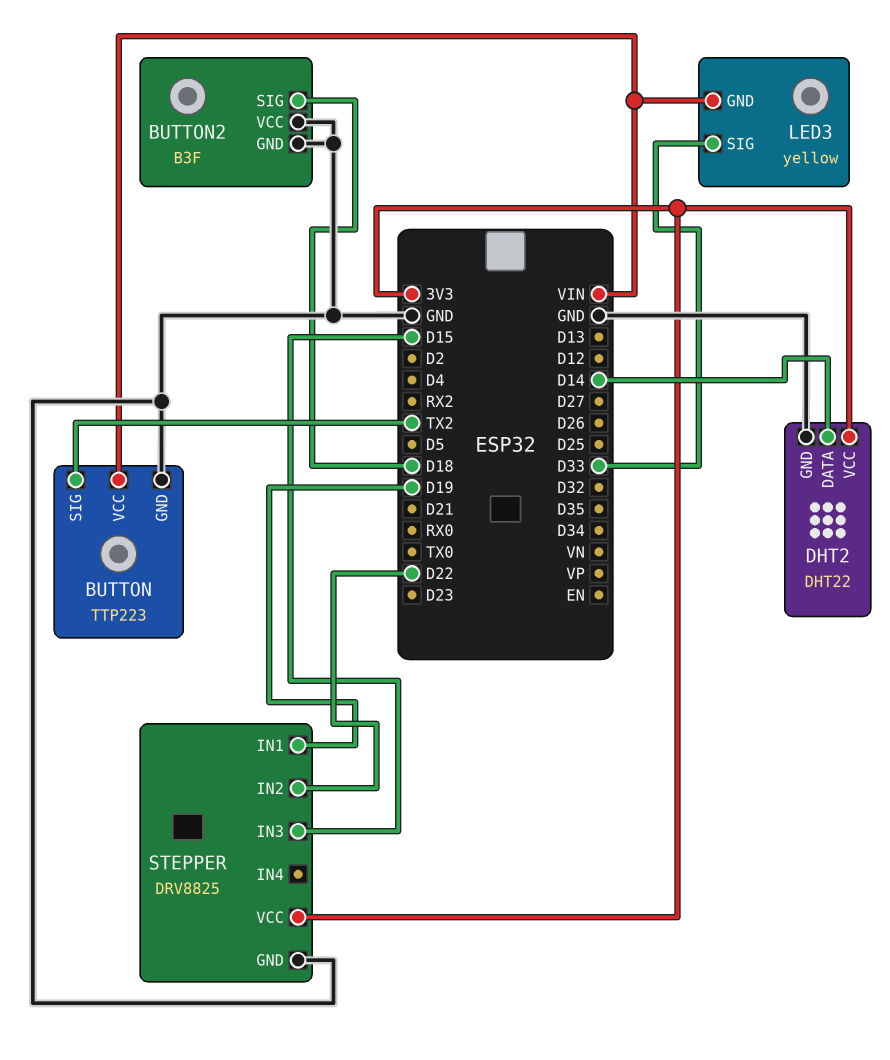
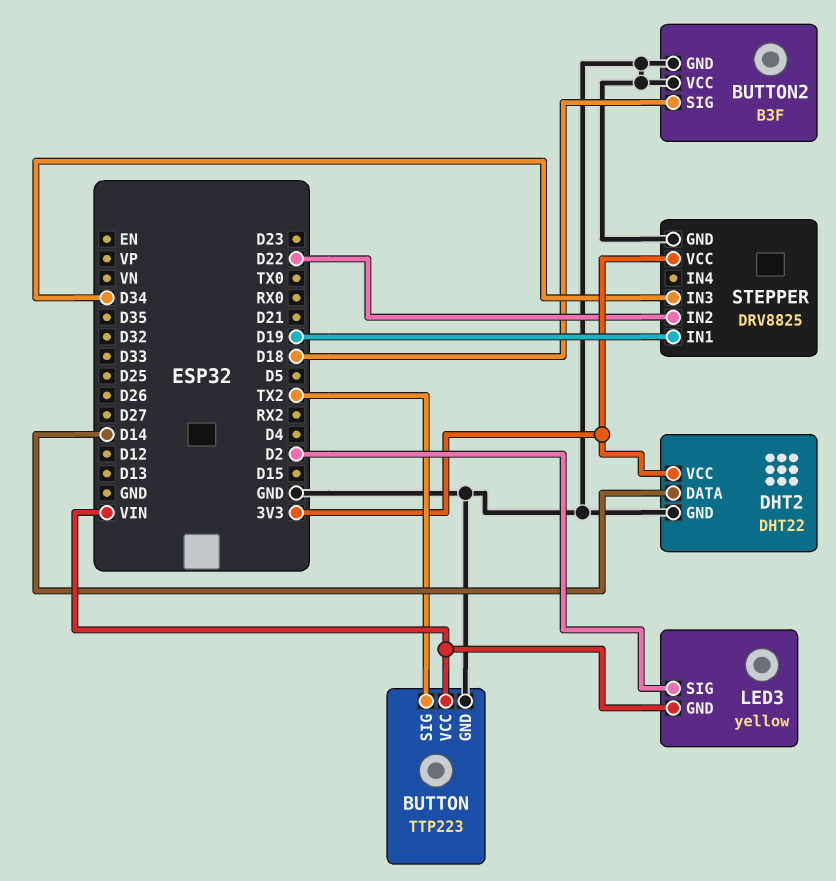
LED3 pin SIG: D33 -> D2
STEPPER pin IN3: D15 -> D34

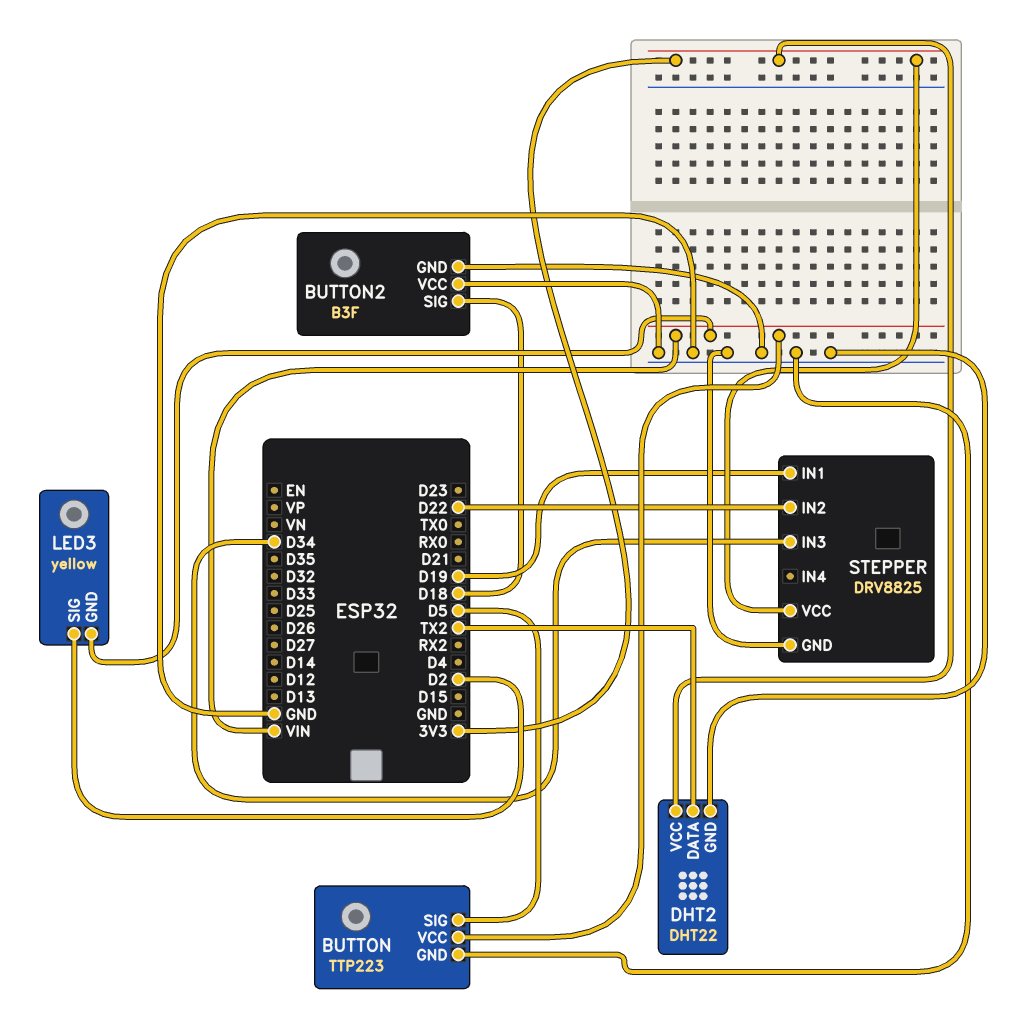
BUTTON pin SIG: TX2 -> D5
DHT2 pin DATA: D14 -> TX2

